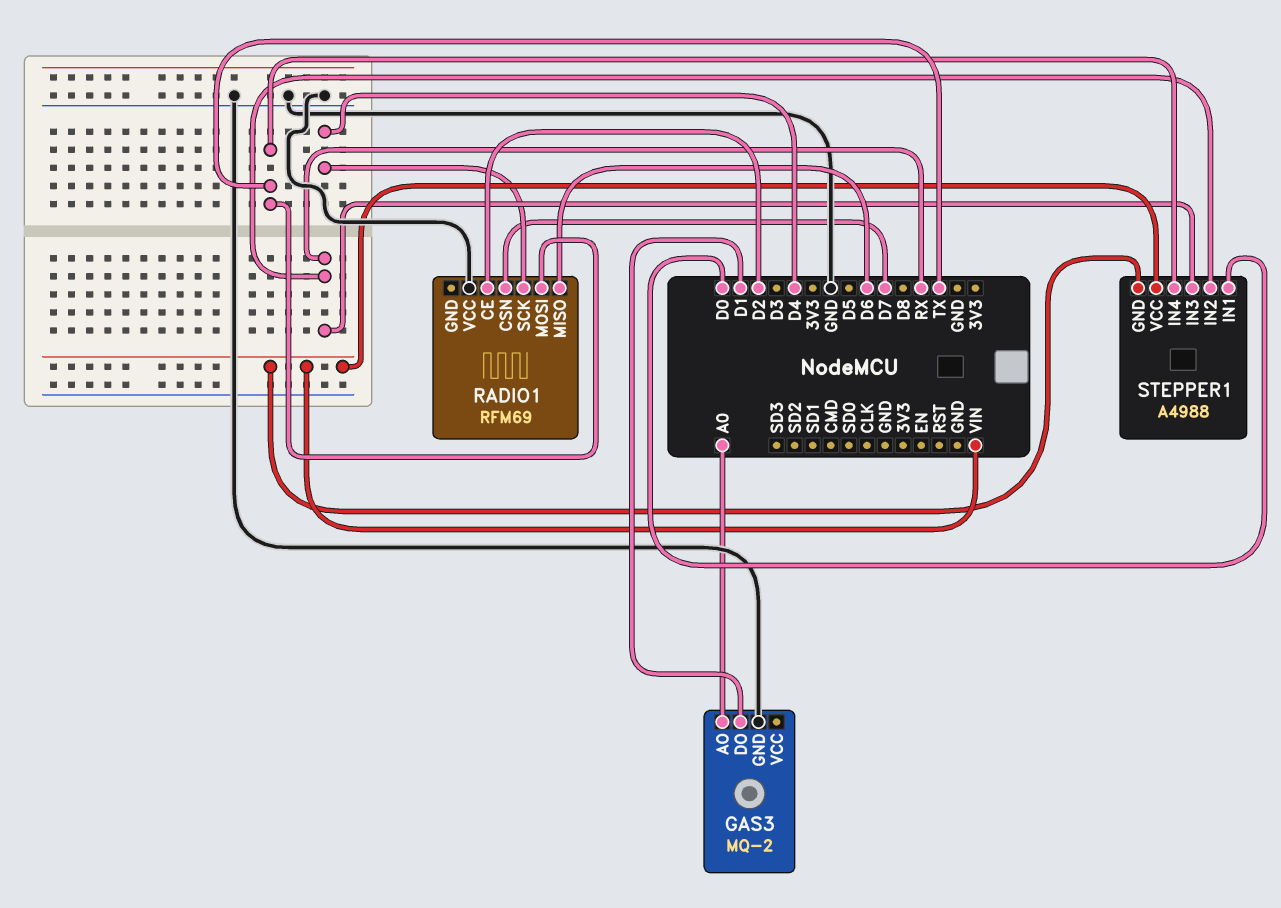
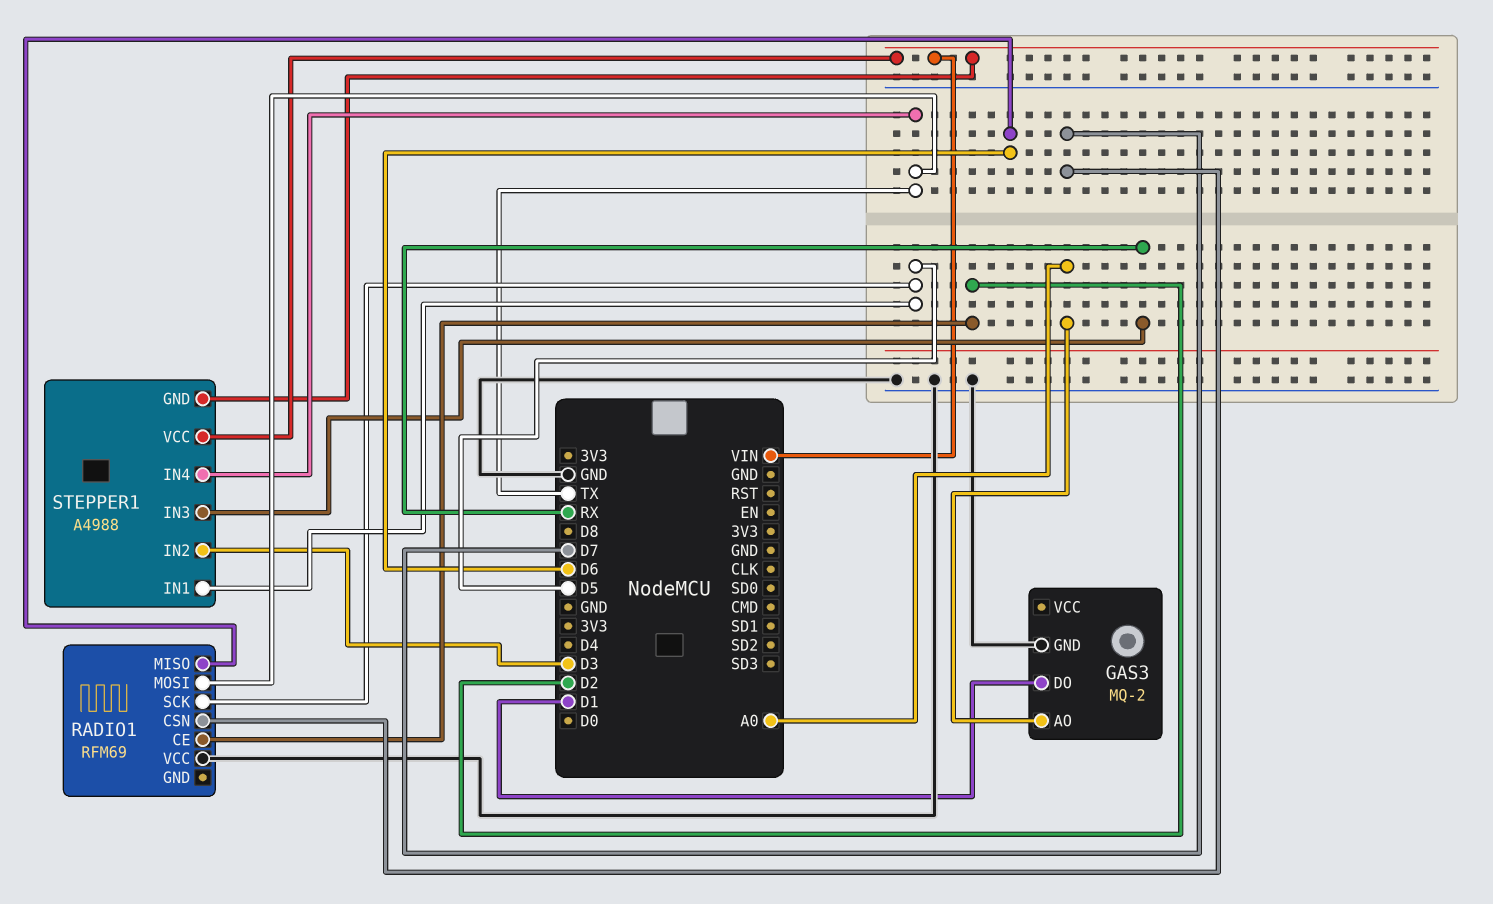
RADIO1 pin SCK: D4 -> D5
STEPPER1 pin IN1: D0 -> D5
STEPPER1 pin IN2: RX -> D3

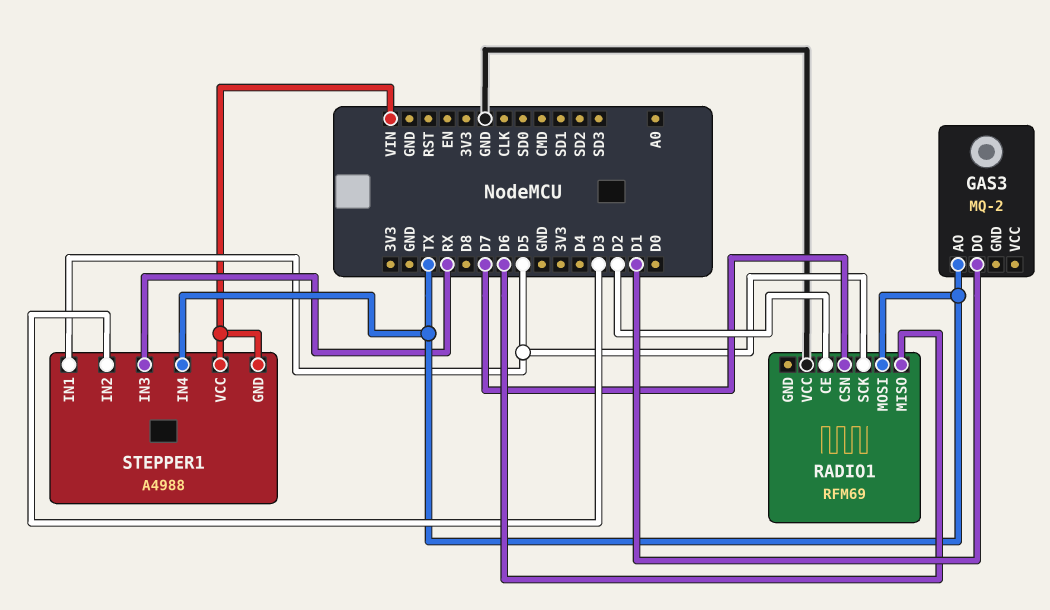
GAS3 pin AO: A0 -> TX
GAS3 pin GND: GND -> none

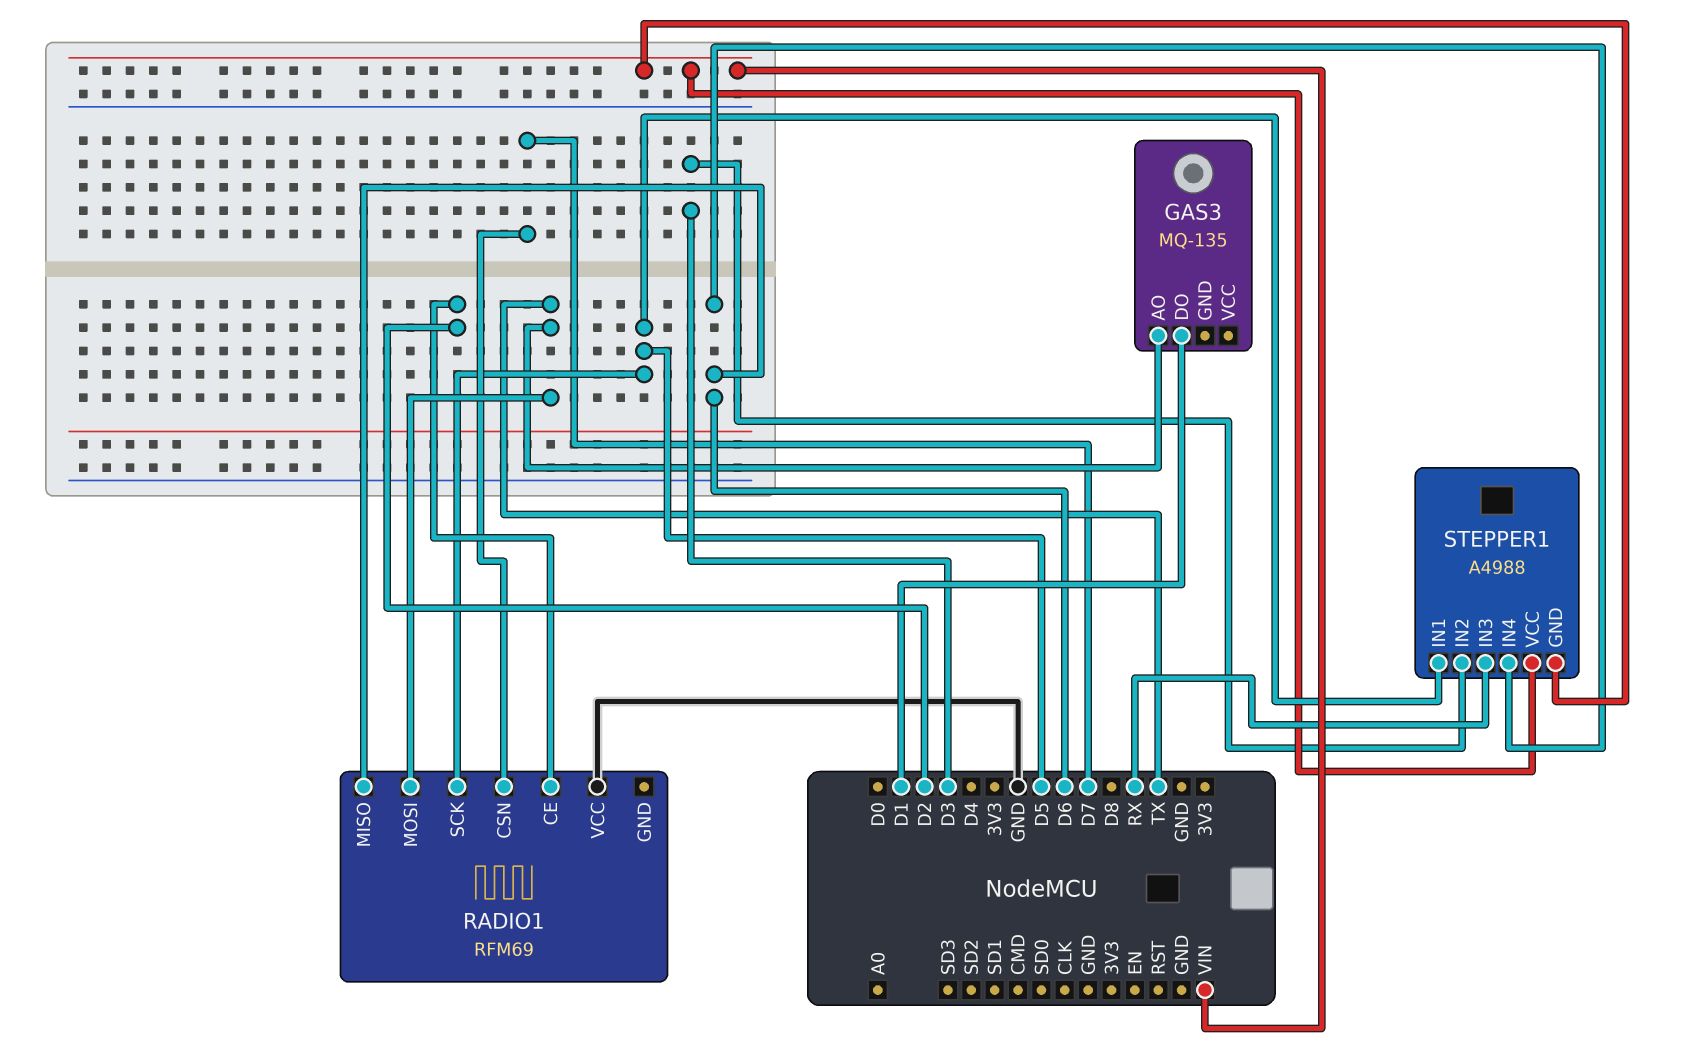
GAS3: MQ-2 -> MQ-135
STEPPER1 pin IN4: TX -> D6

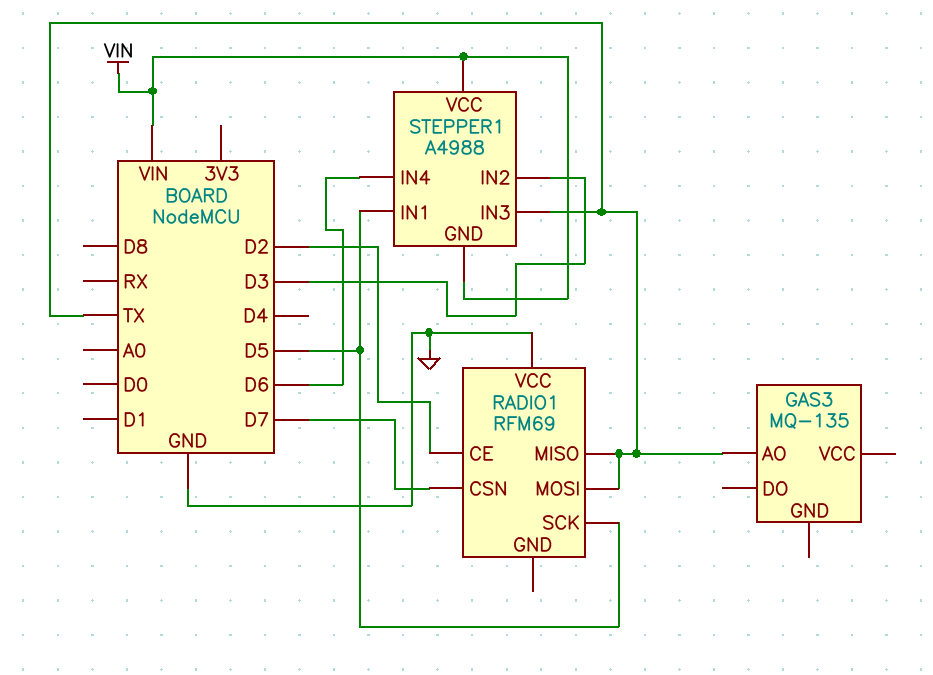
GAS3 pin DO: D1 -> none
RADIO1 pin MISO: D6 -> TX
STEPPER1 pin IN3: RX -> TX

